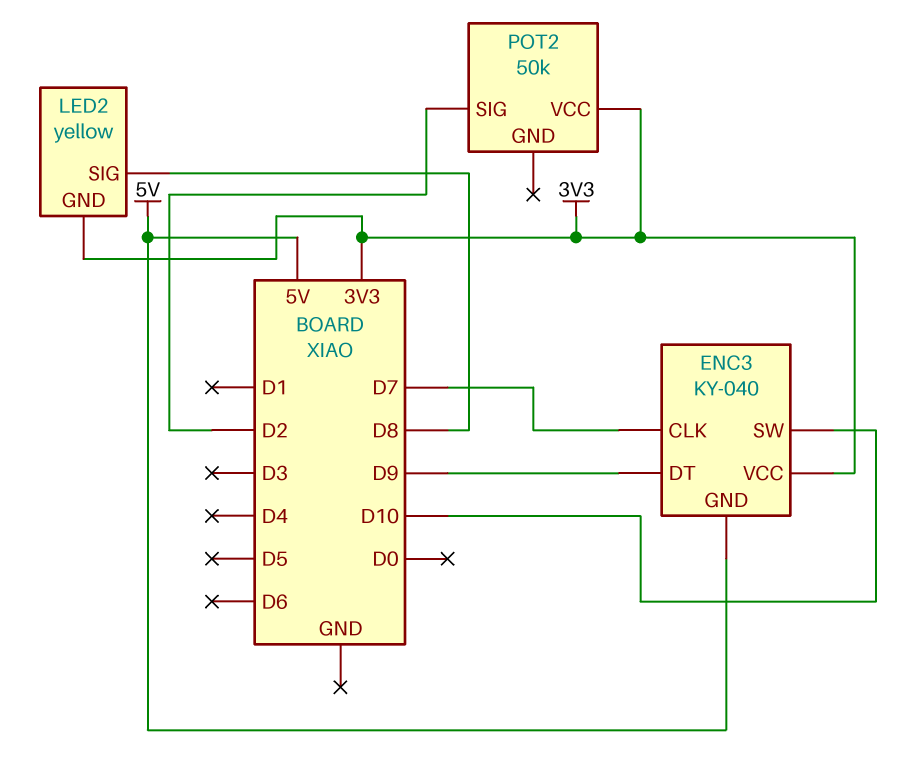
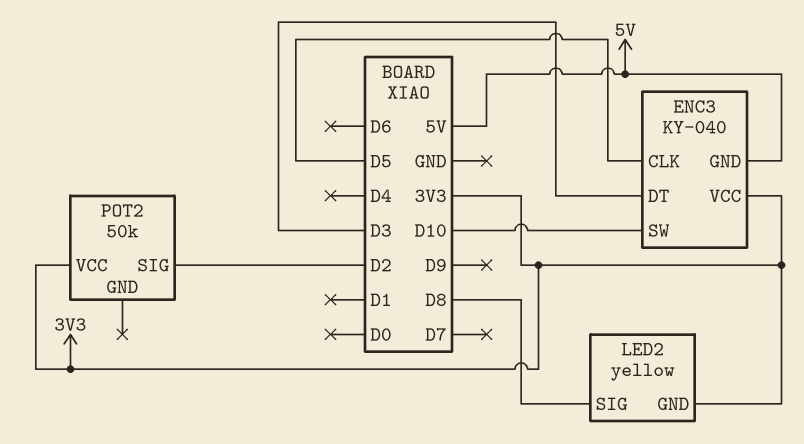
ENC3 pin CLK: D7 -> D5
ENC3 pin DT: D9 -> D3

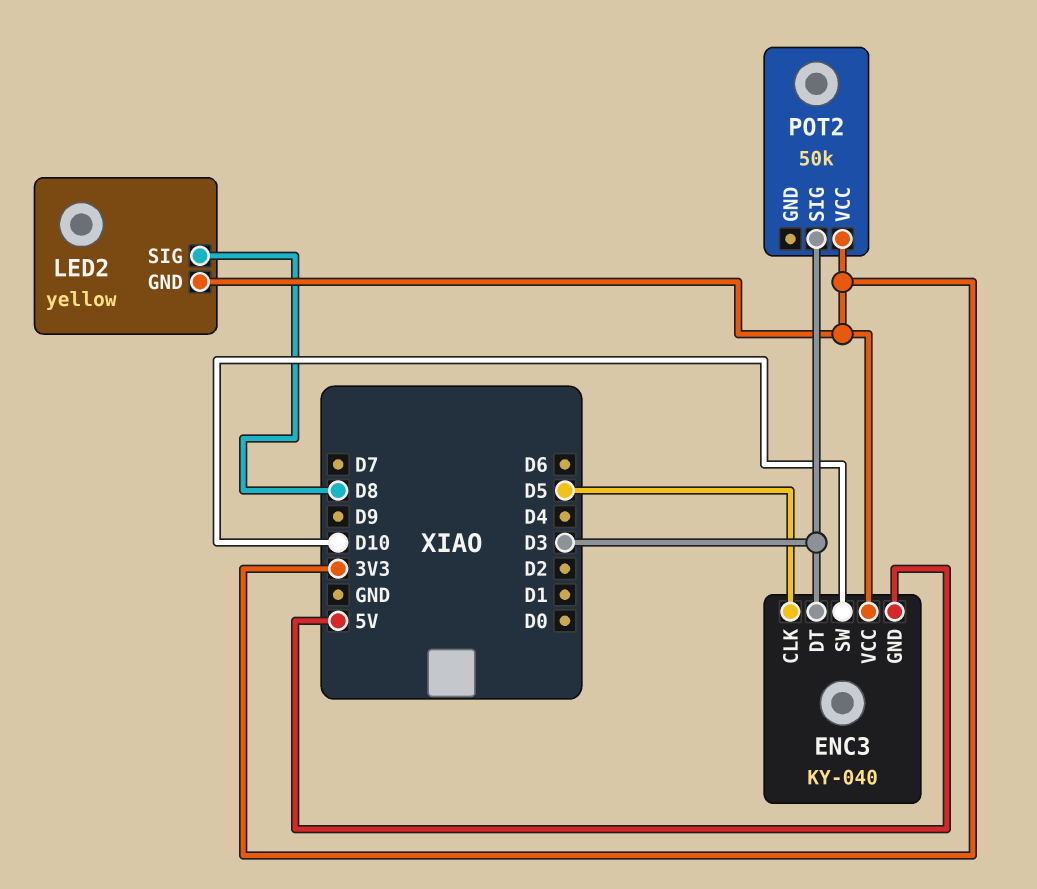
POT2 pin SIG: D2 -> D3

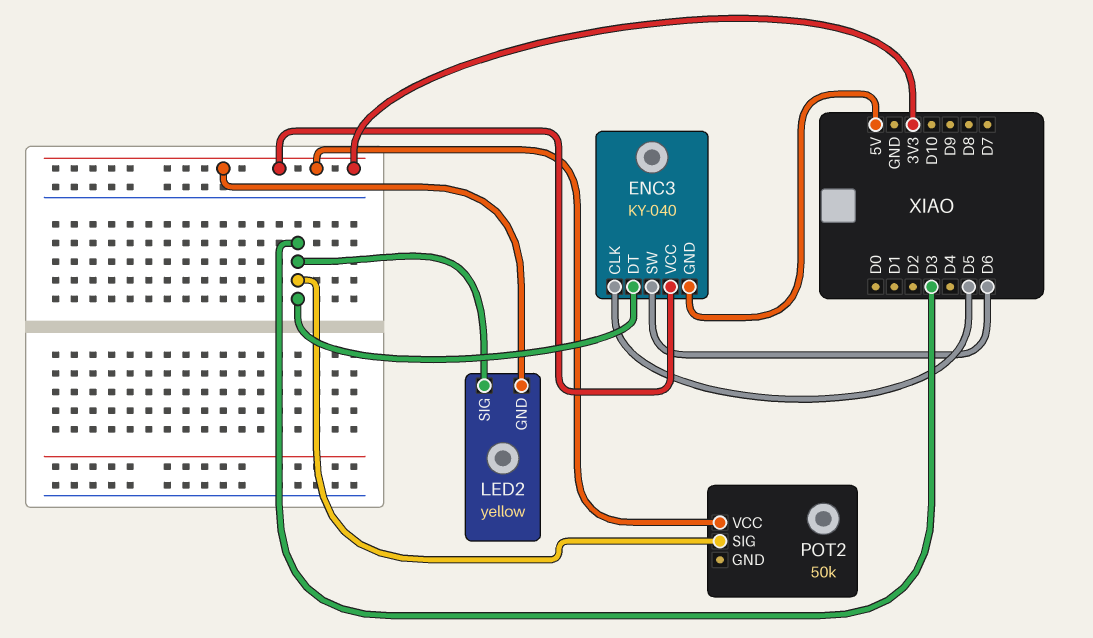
ENC3 pin SW: D10 -> D6
LED2 pin SIG: D8 -> D3

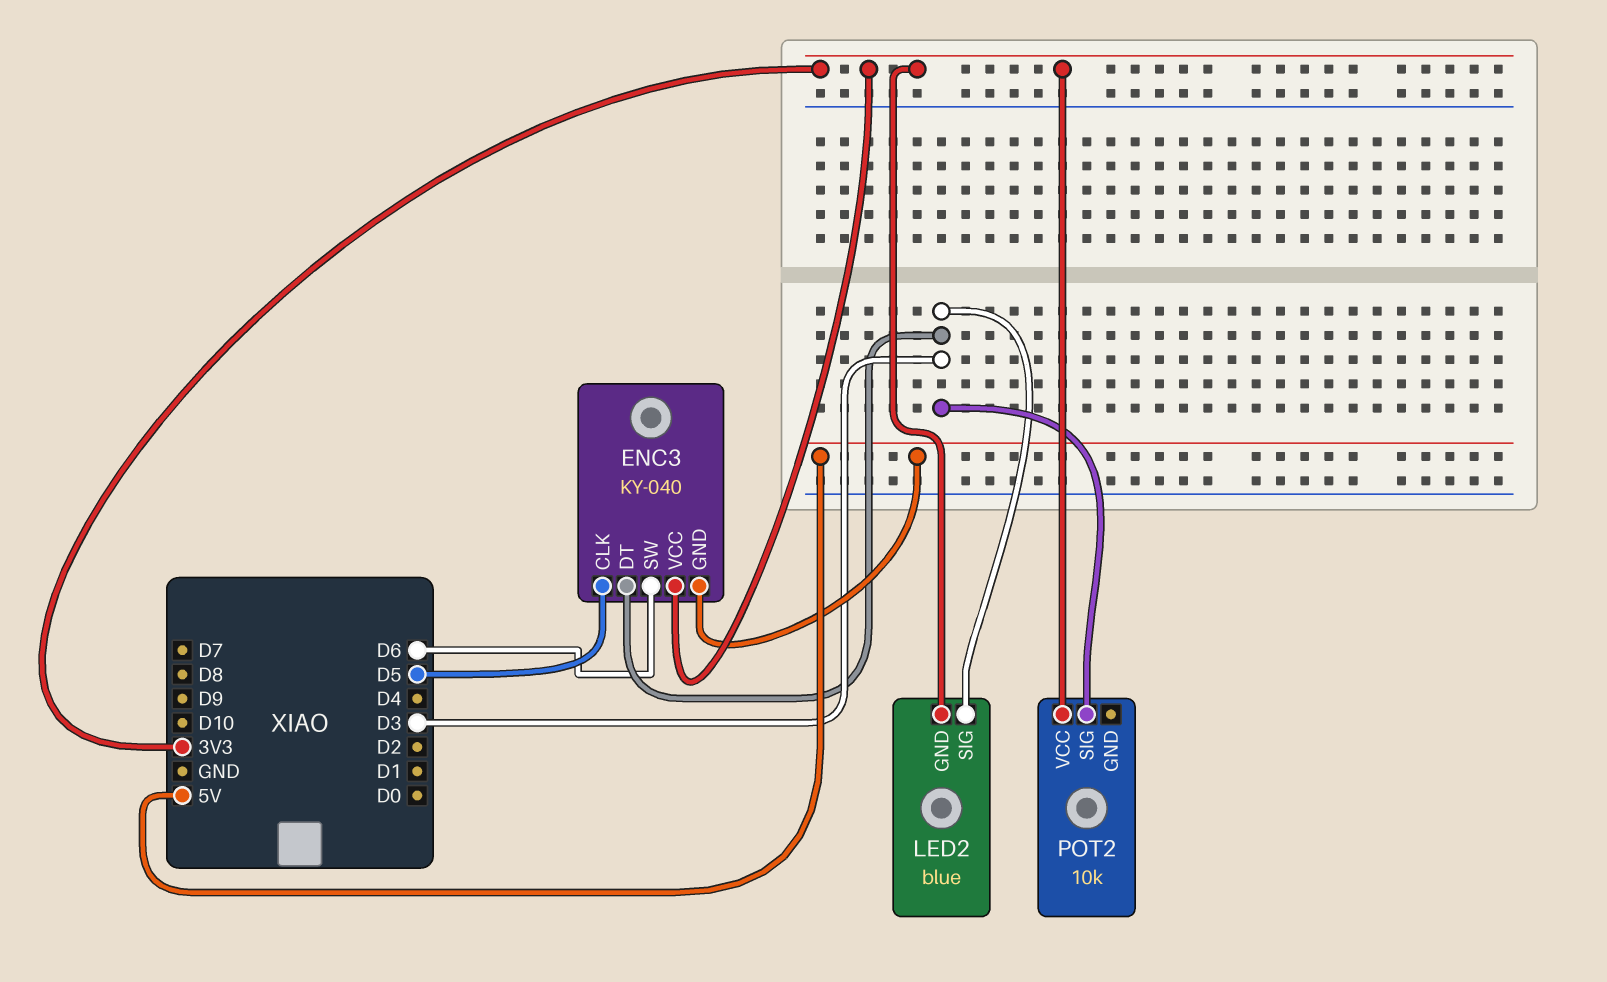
LED2: yellow -> blue
POT2: 50k -> 10k

